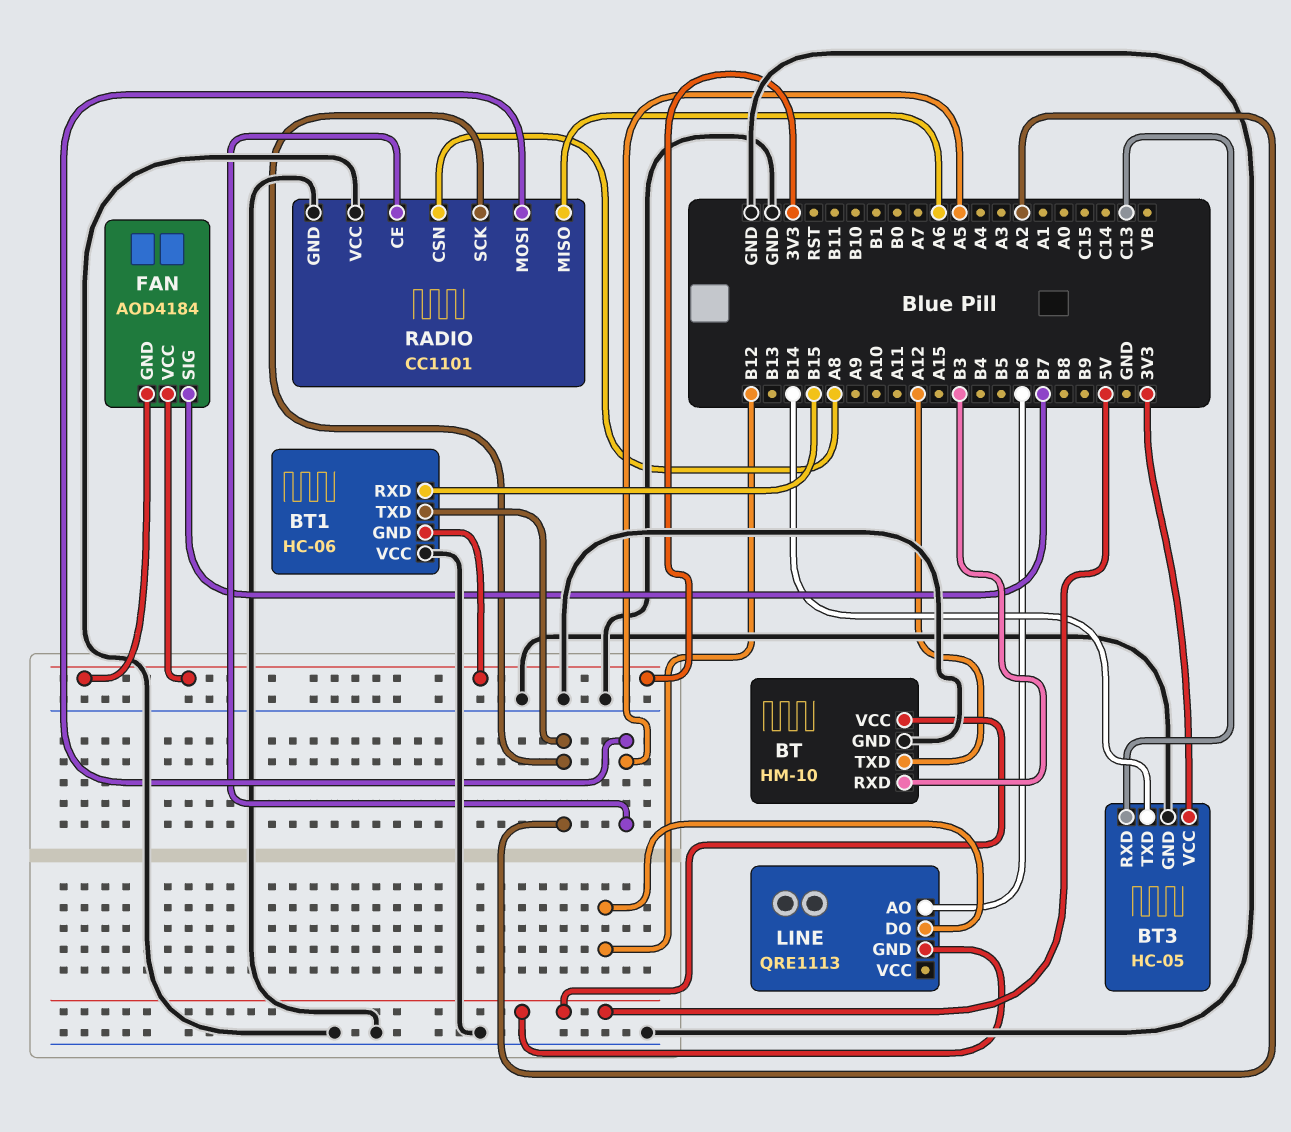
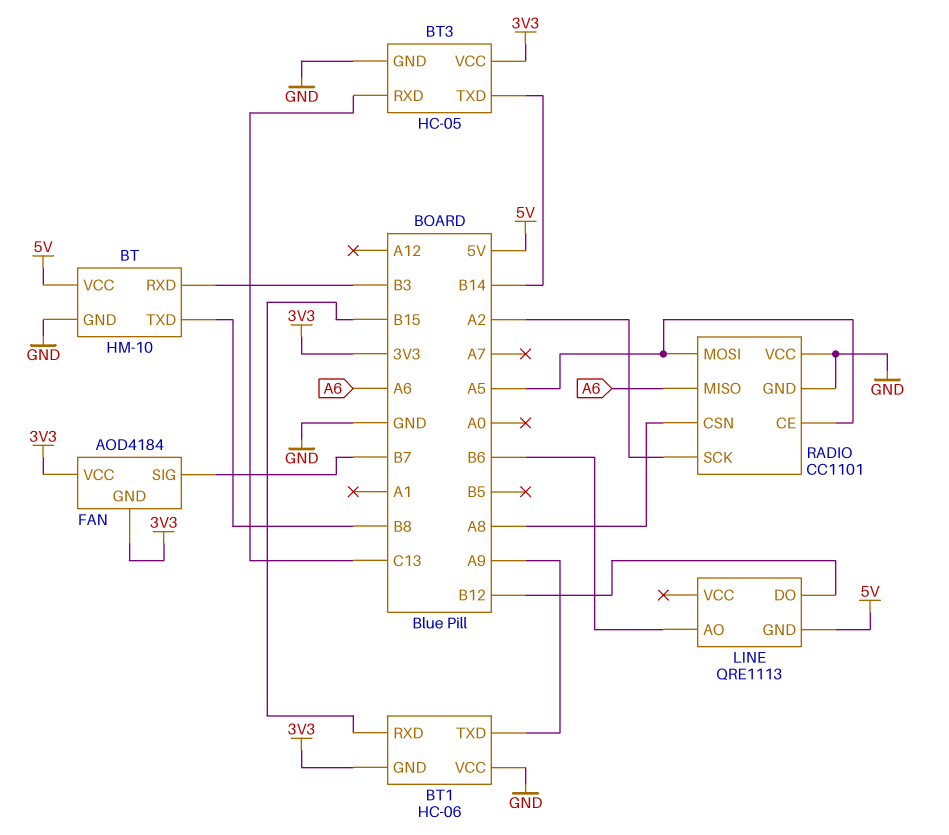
BT pin TXD: A12 -> B8
BT1 pin TXD: A2 -> A9

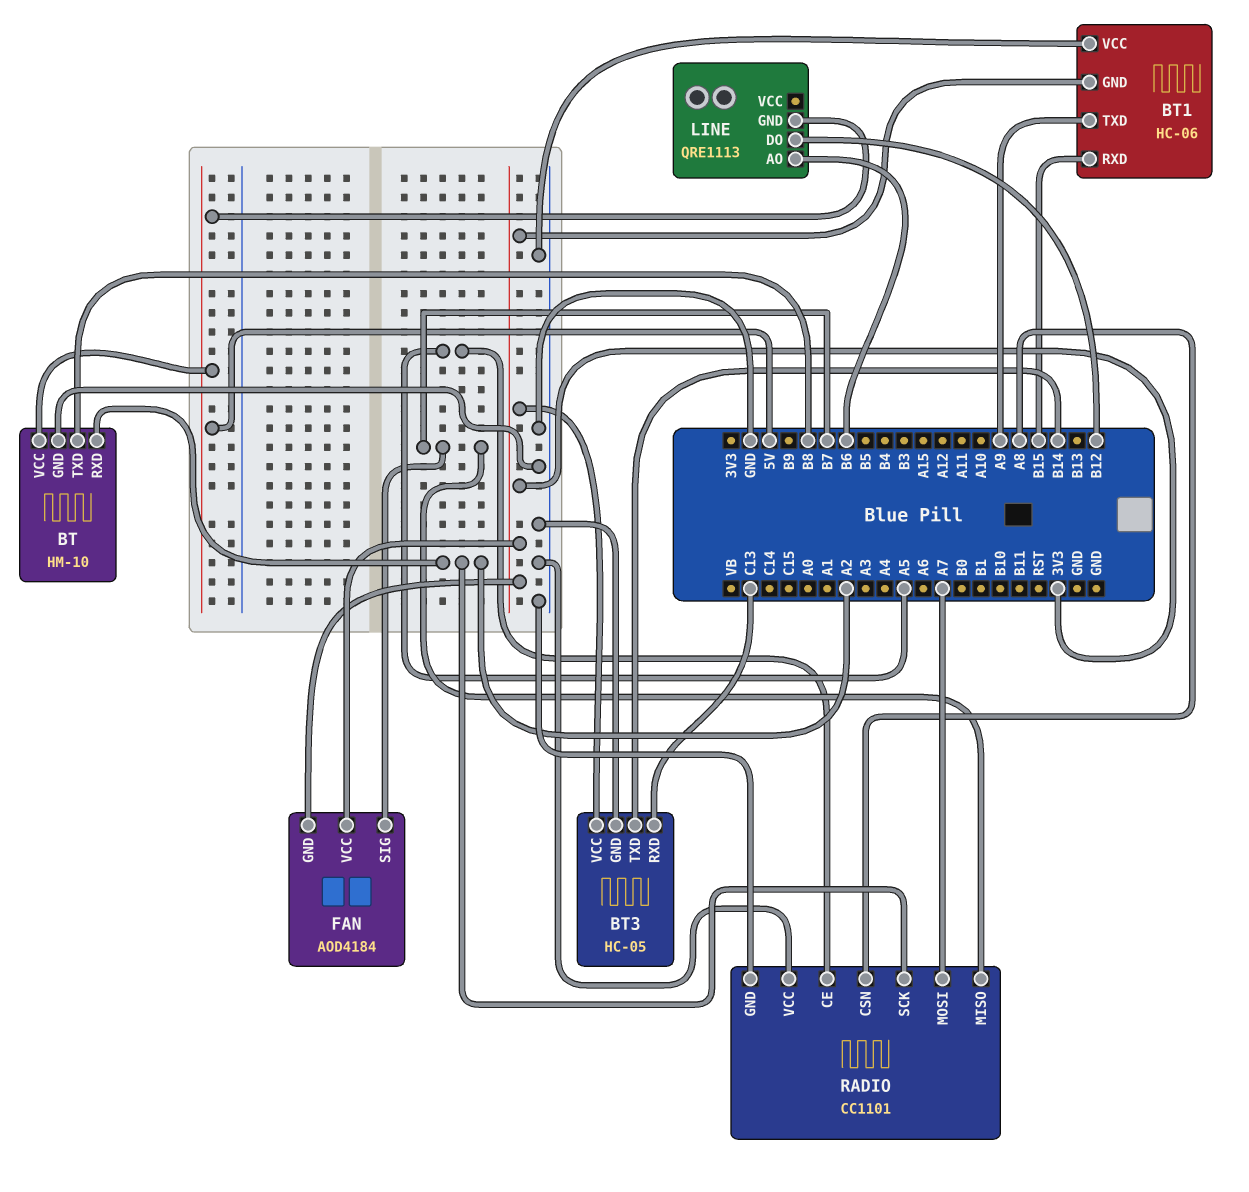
BT pin RXD: B3 -> A2
RADIO pin MISO: A6 -> B7
RADIO pin MOSI: A5 -> A7

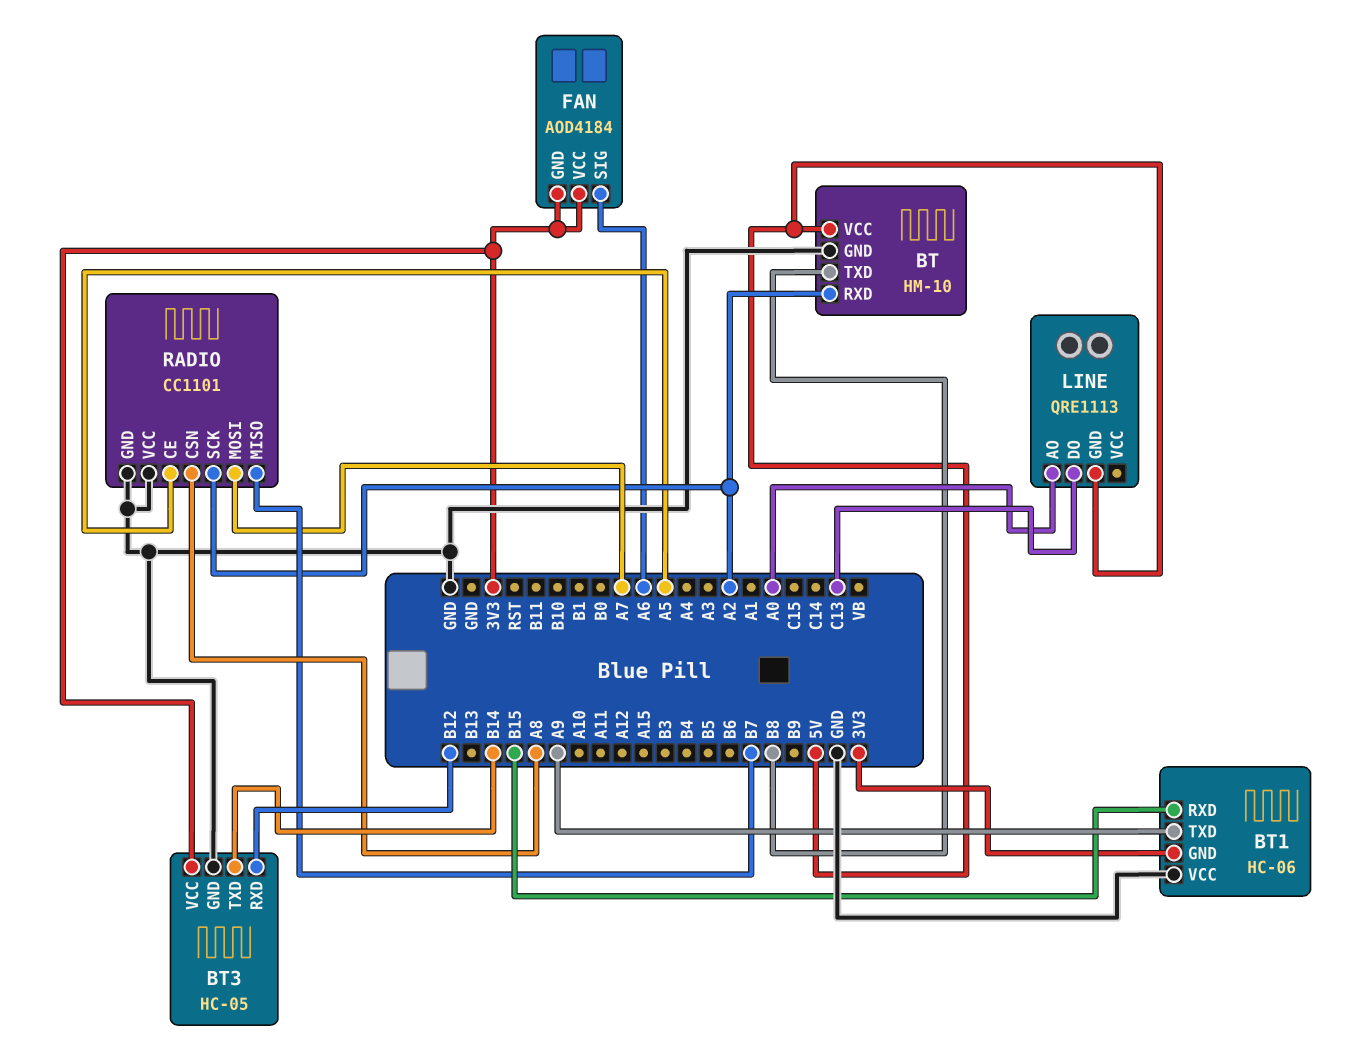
BT3 pin RXD: C13 -> B12
FAN pin SIG: B7 -> A6
LINE pin AO: B6 -> A0
LINE pin DO: B12 -> C13

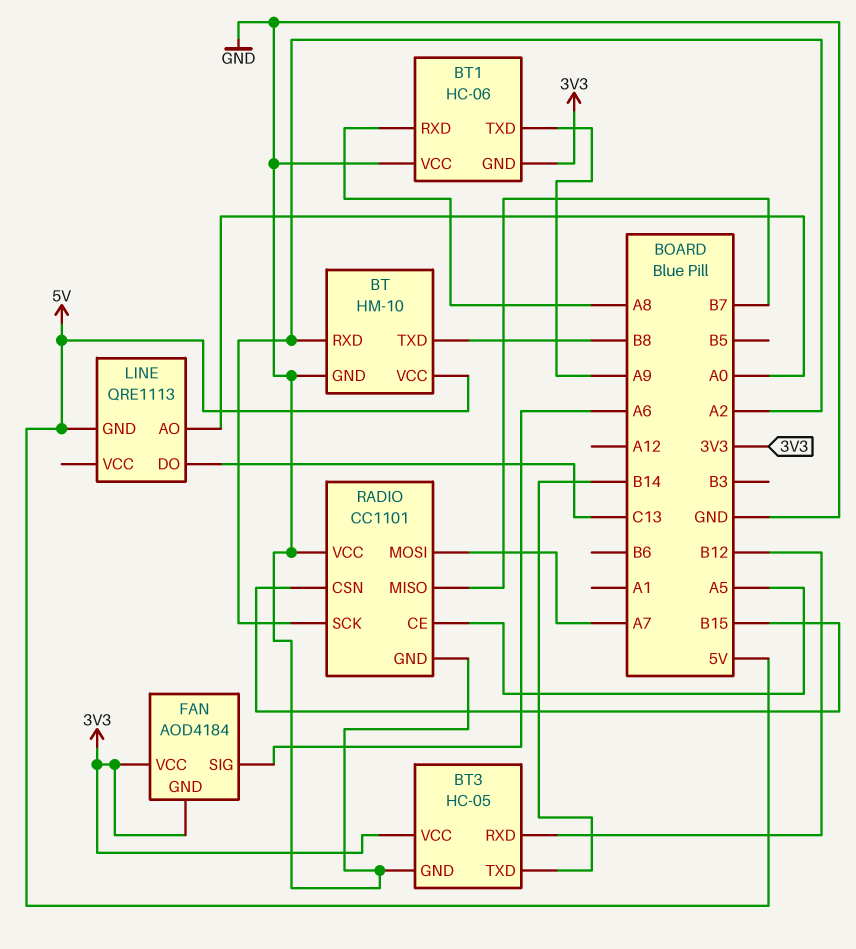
BT1 pin RXD: B15 -> A8
RADIO pin CSN: A8 -> B15

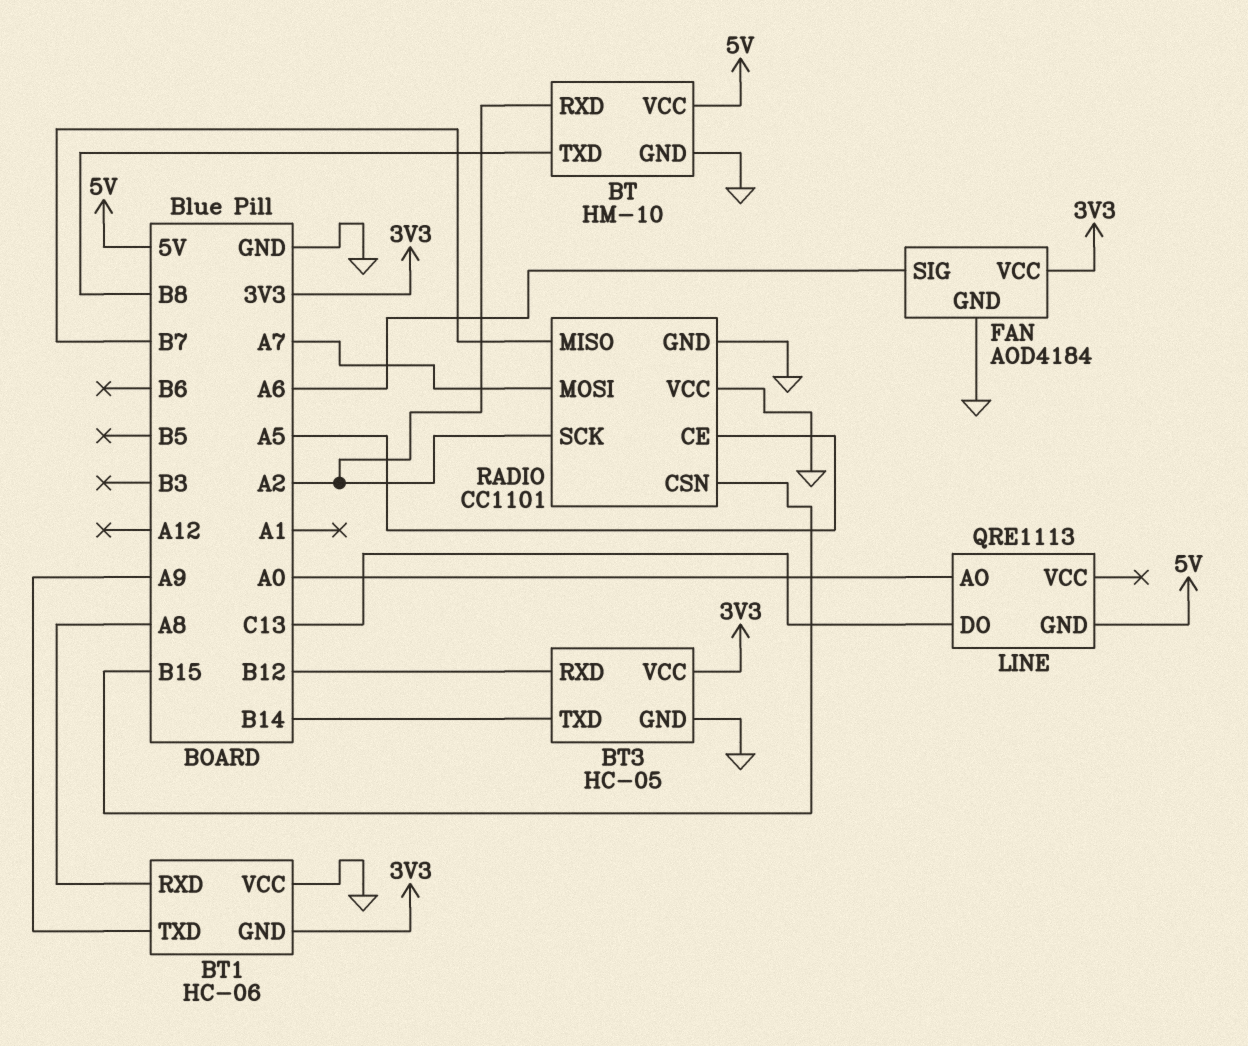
FAN pin GND: 3V3 -> GND

